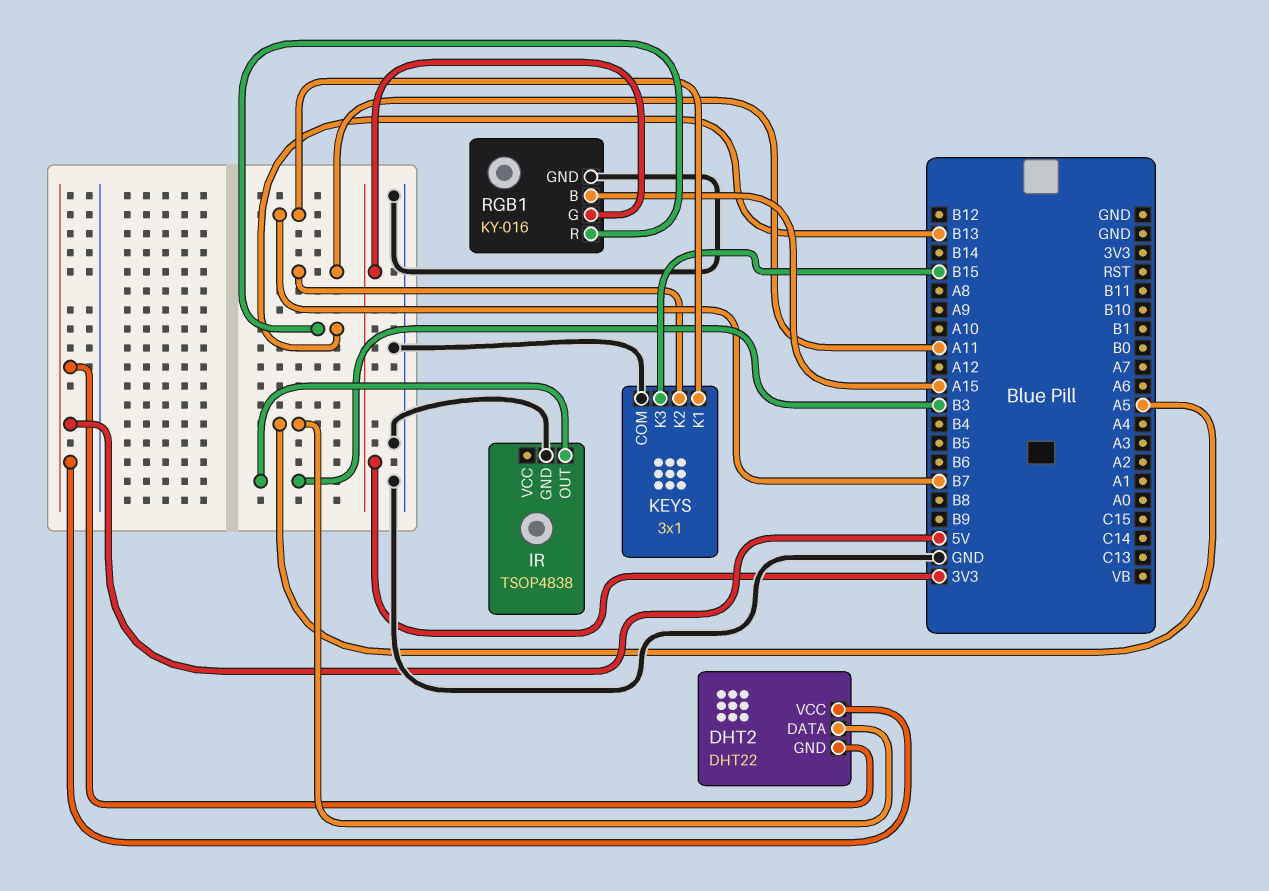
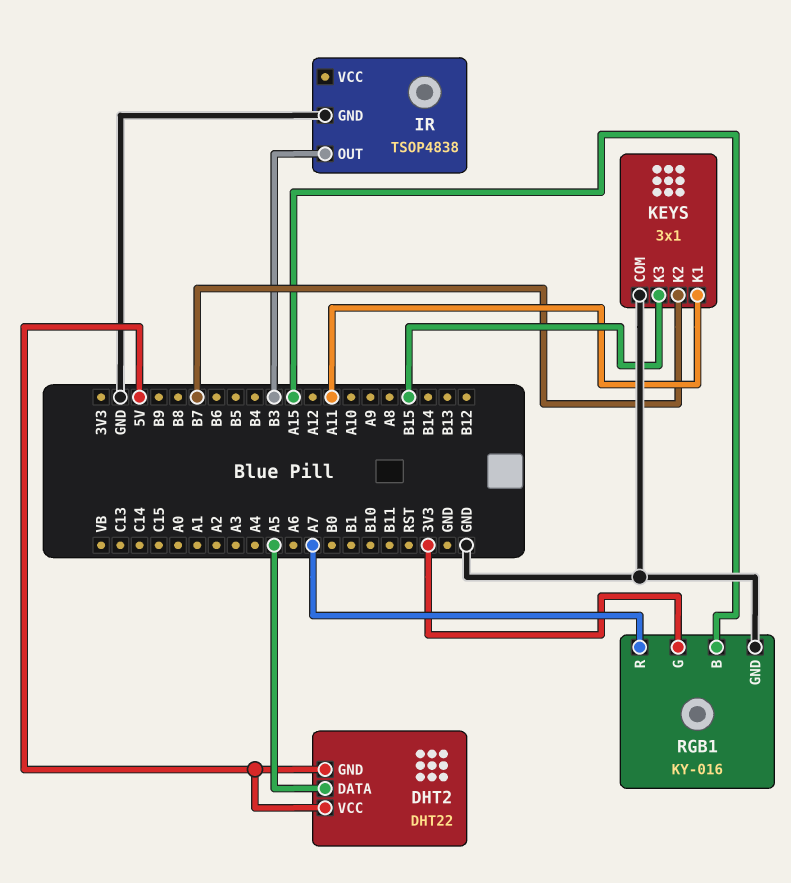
KEYS pin K1: B7 -> A11
KEYS pin K2: A11 -> B7
RGB1 pin R: B13 -> A7

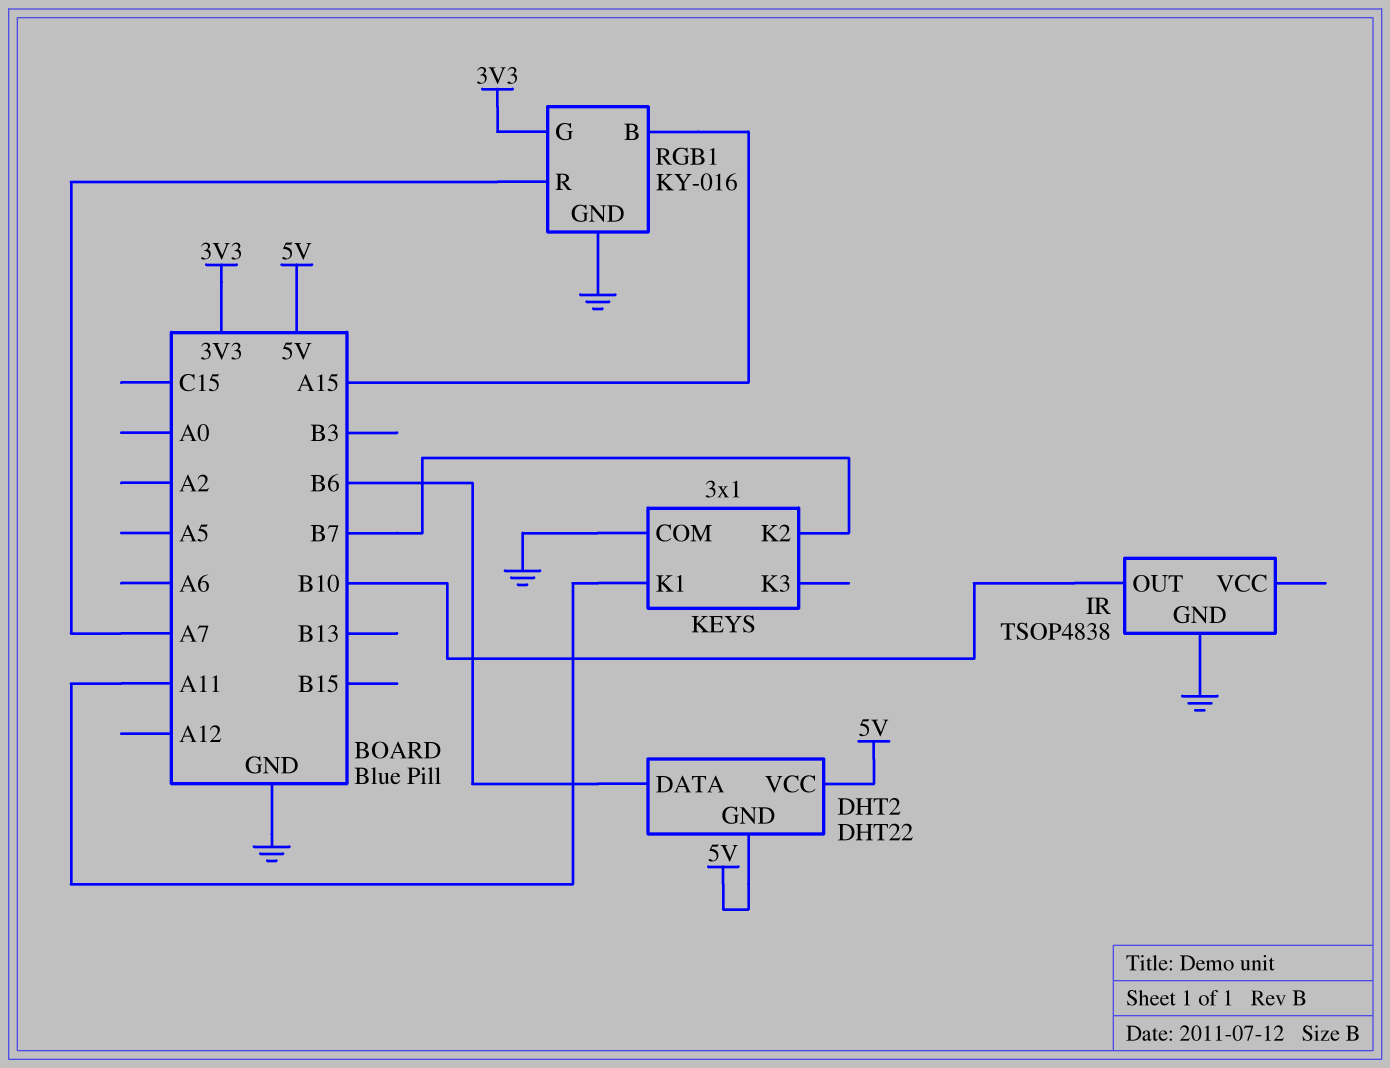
DHT2 pin DATA: A5 -> B6
IR pin OUT: B3 -> B10
KEYS pin K3: B15 -> none

